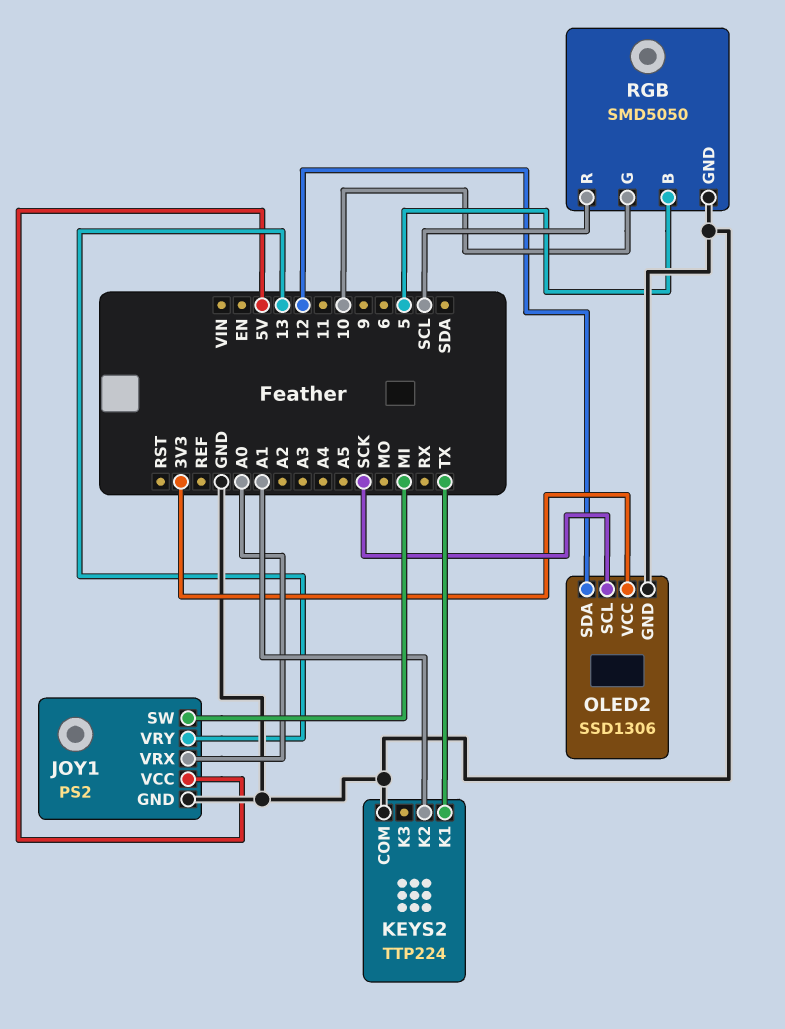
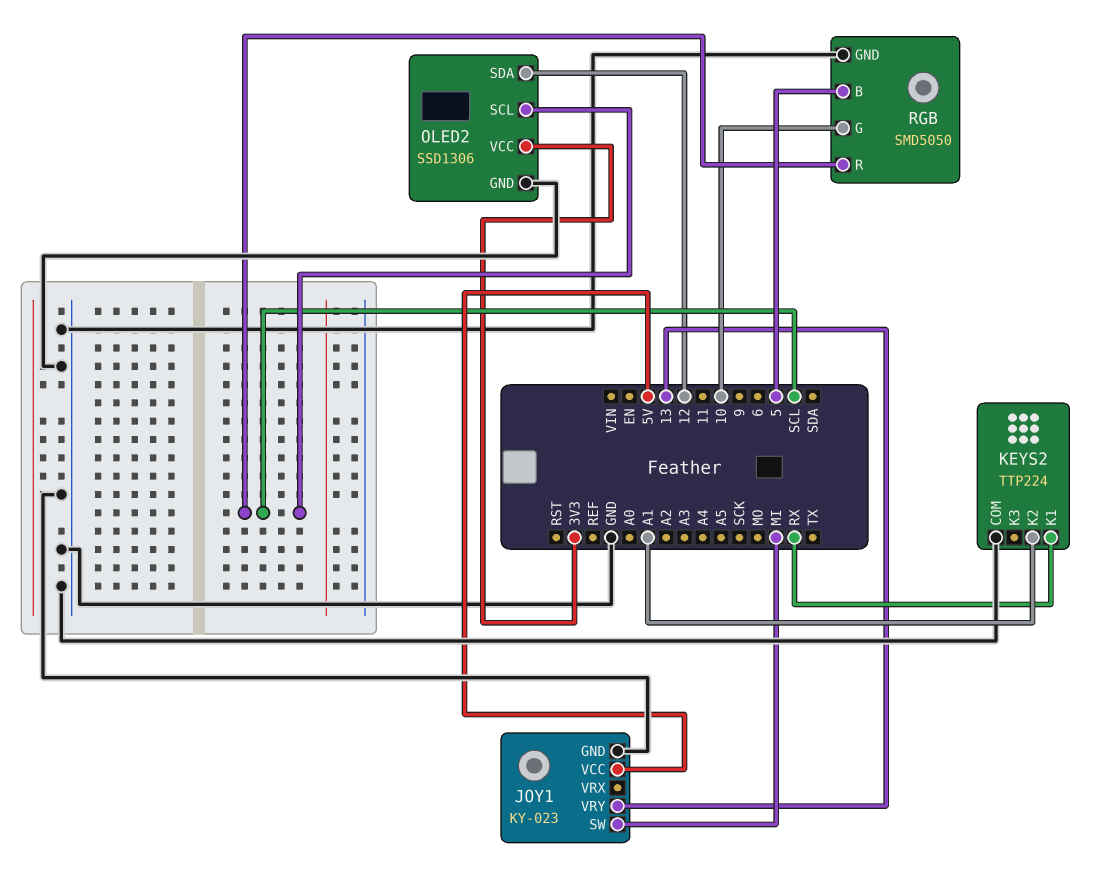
JOY1: PS2 -> KY-023
JOY1 pin VRX: A0 -> none
KEYS2 pin K1: TX -> RX
OLED2 pin SCL: SCK -> SCL

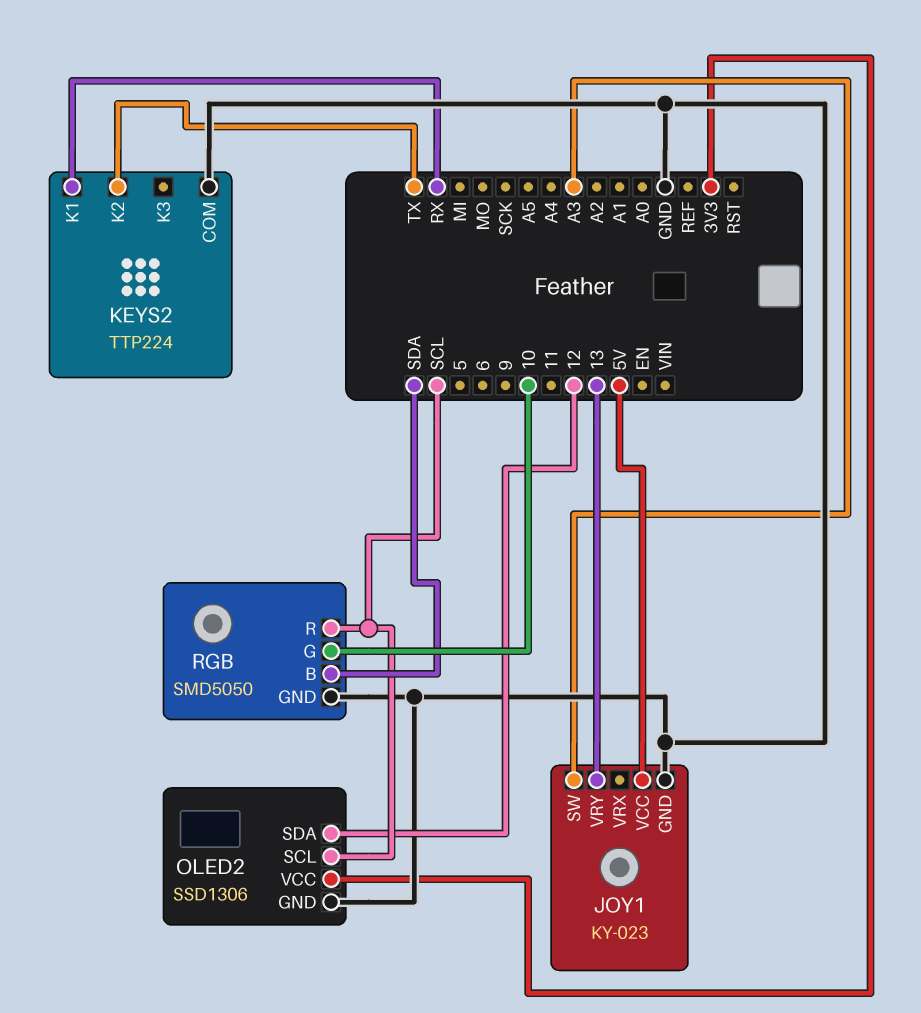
JOY1 pin SW: MI -> A3
KEYS2 pin K2: A1 -> TX
RGB pin B: 5 -> SDA

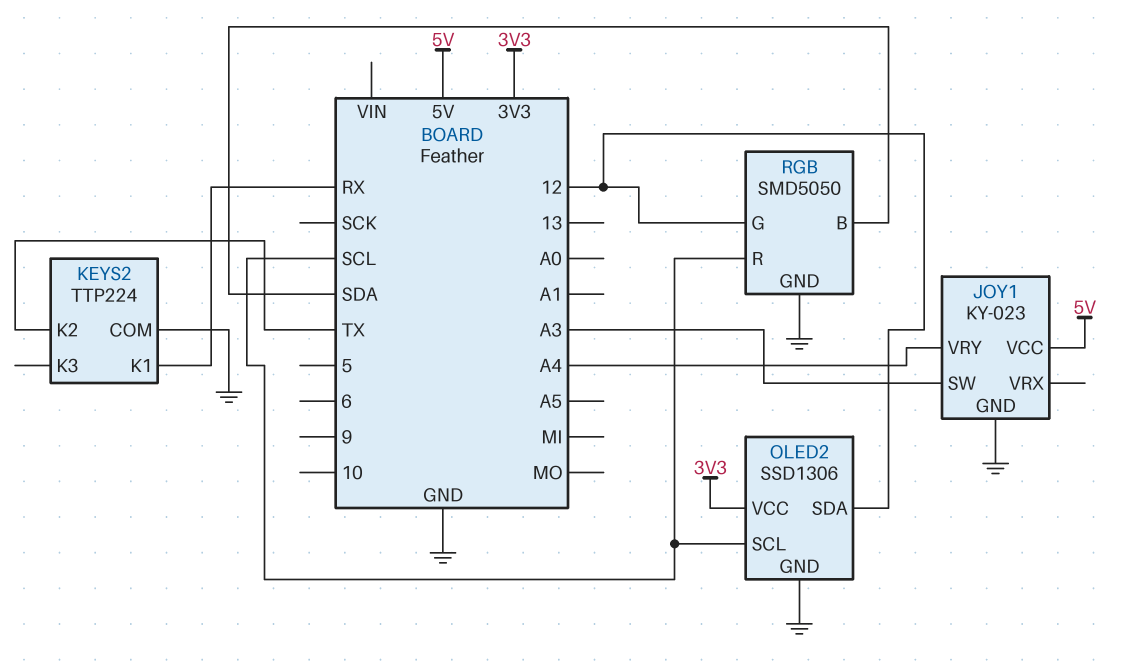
JOY1 pin VRY: 13 -> A4
RGB pin G: 10 -> 12

